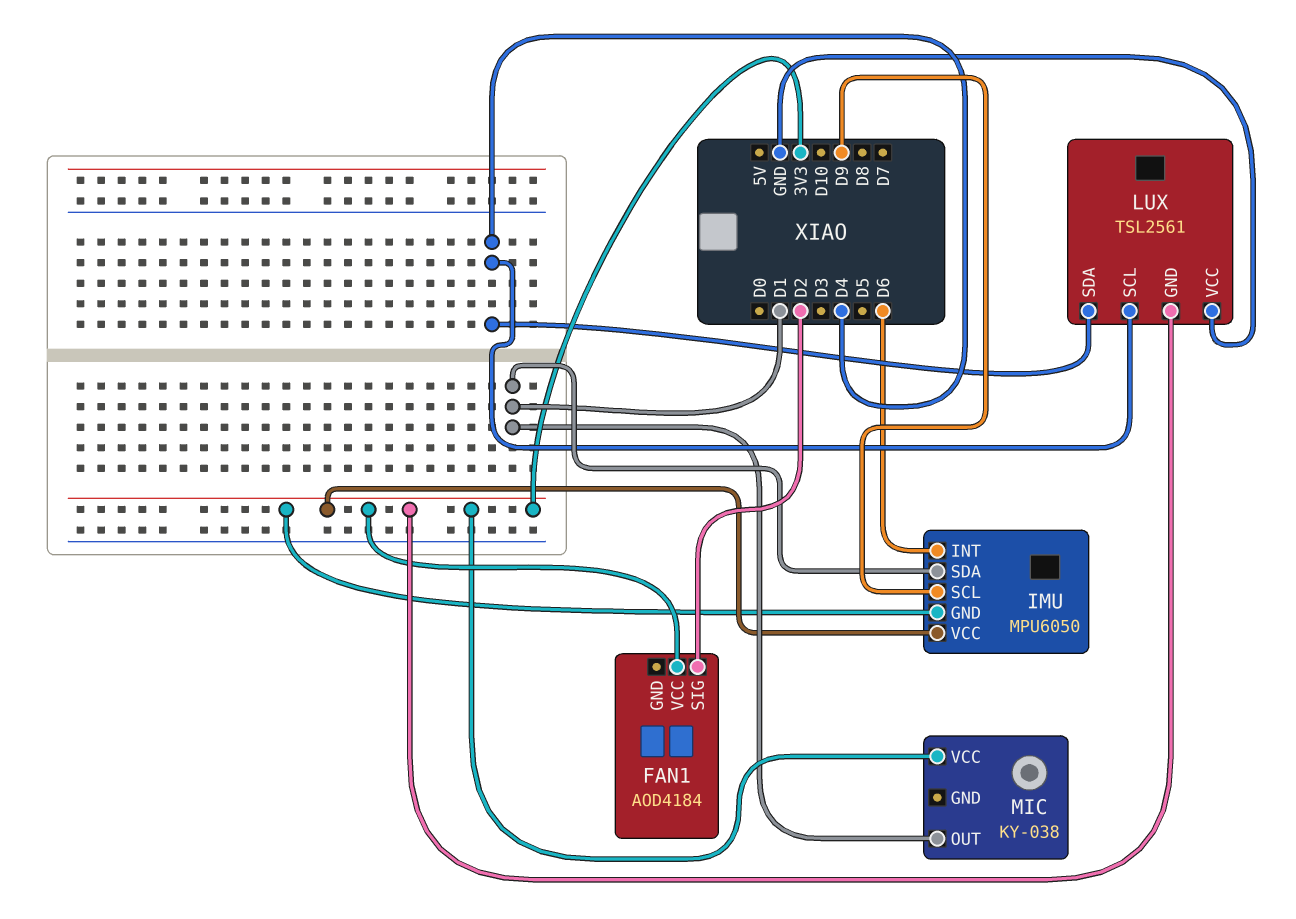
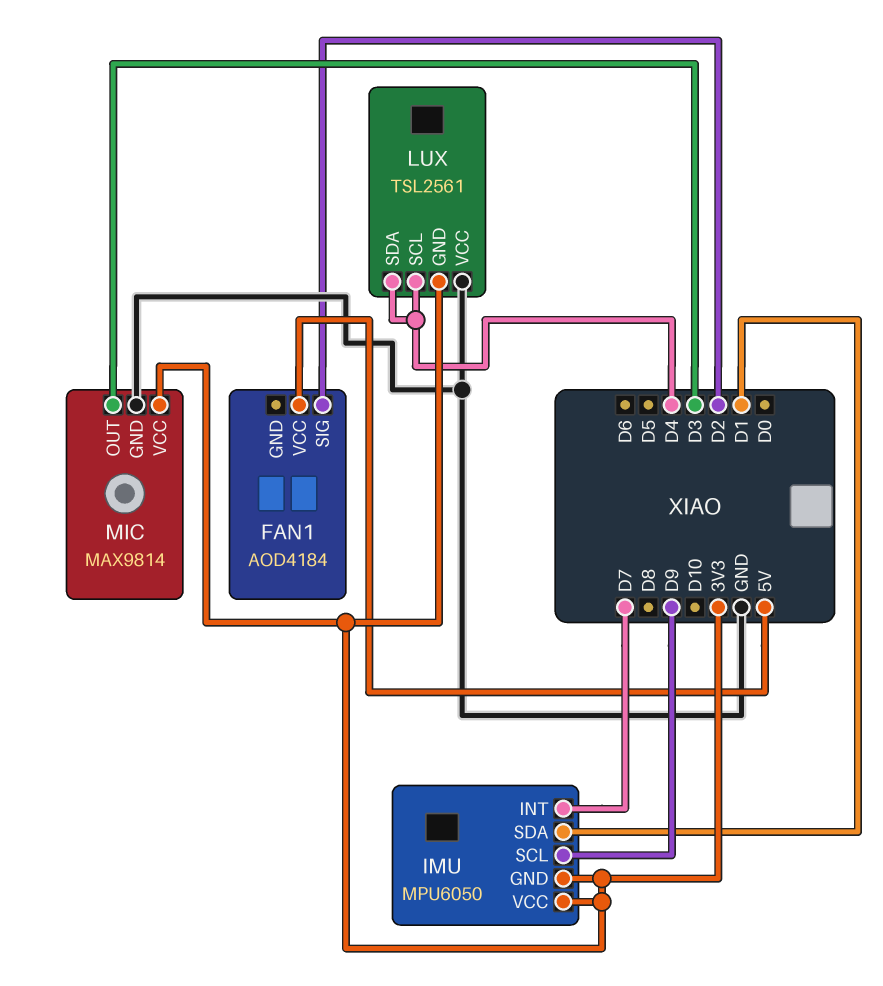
FAN1 pin VCC: 3V3 -> 5V
IMU pin INT: D6 -> D7
MIC: KY-038 -> MAX9814
MIC pin GND: none -> GND
MIC pin OUT: D1 -> D3

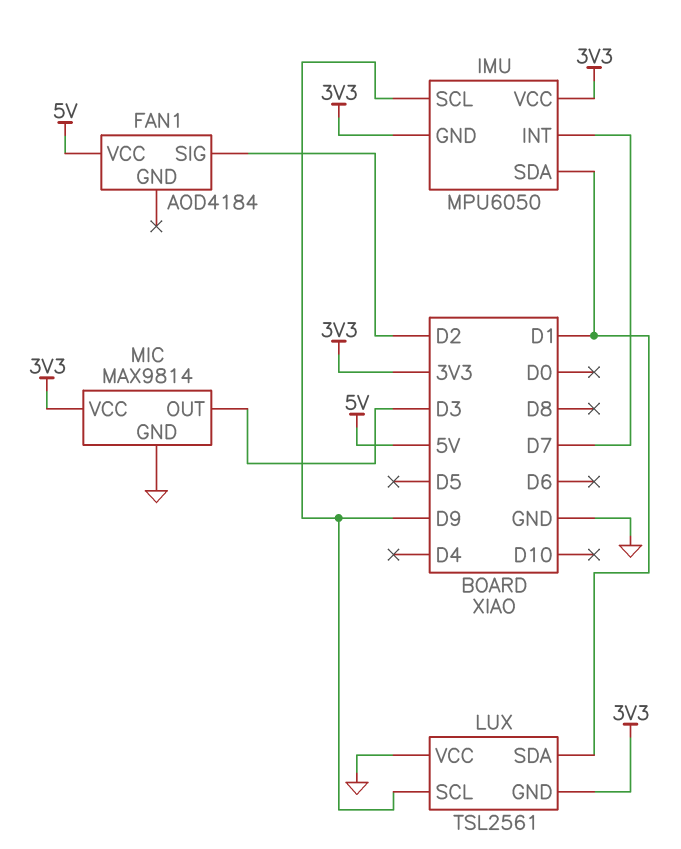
LUX pin SCL: D4 -> D9
LUX pin SDA: D4 -> D1

